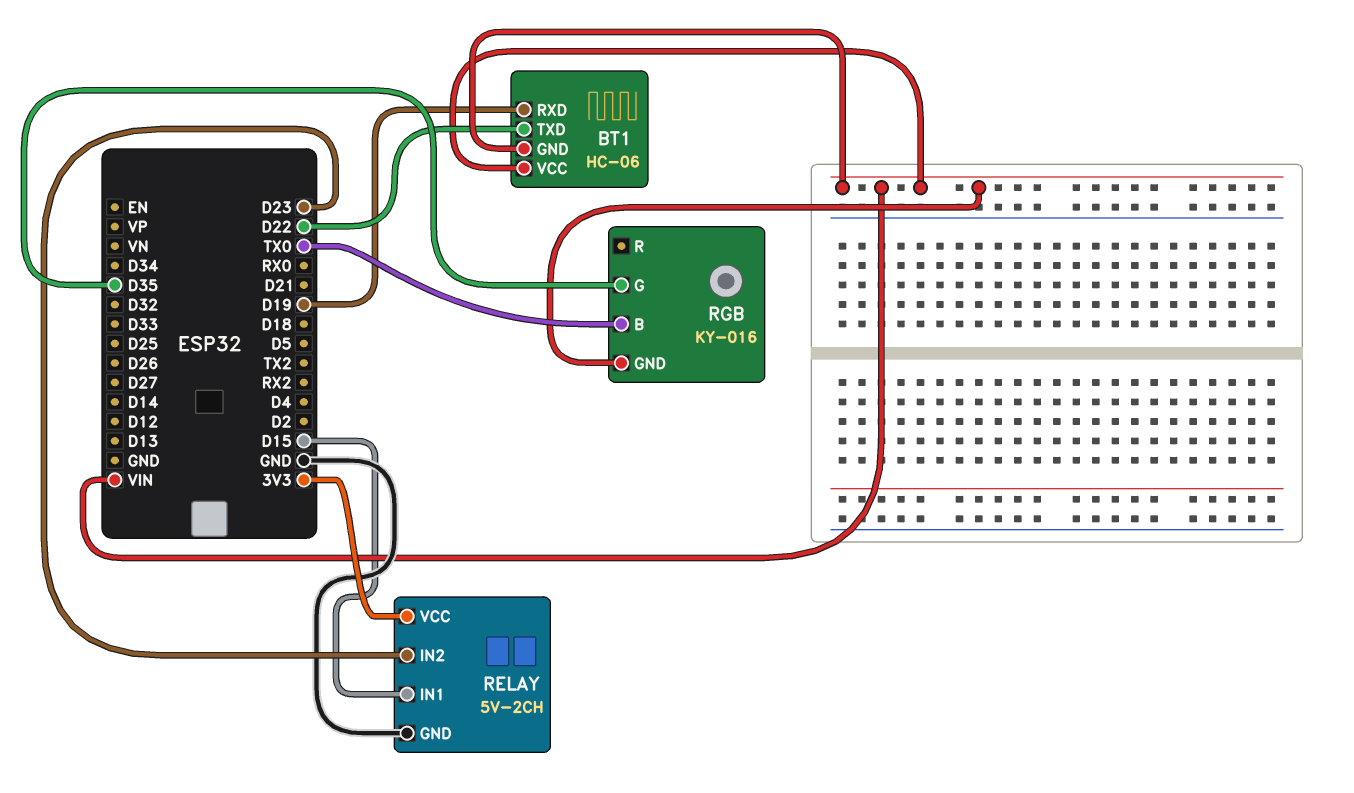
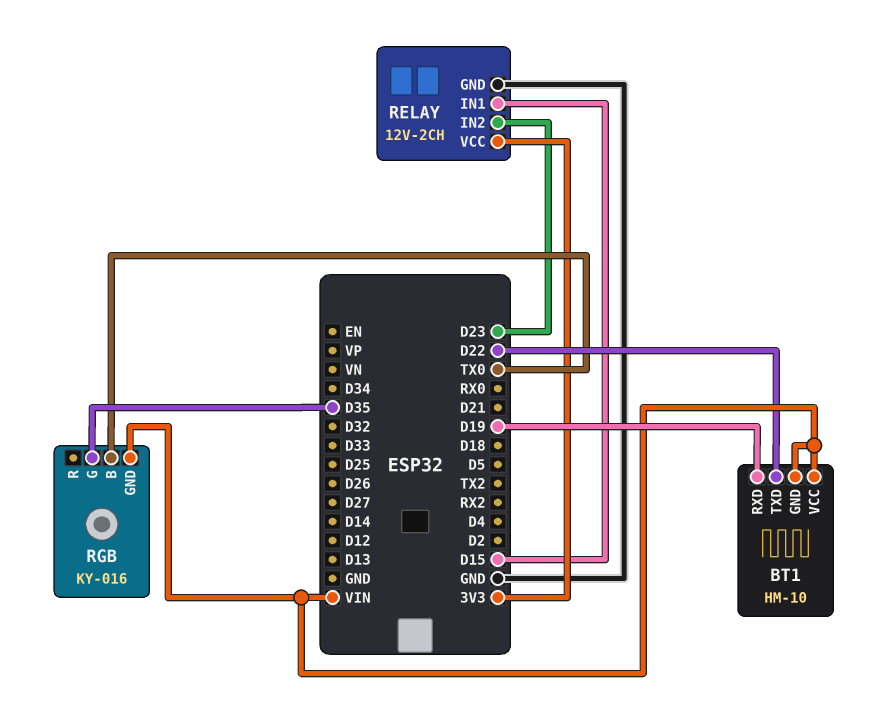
BT1: HC-06 -> HM-10
RELAY: 5V-2CH -> 12V-2CH

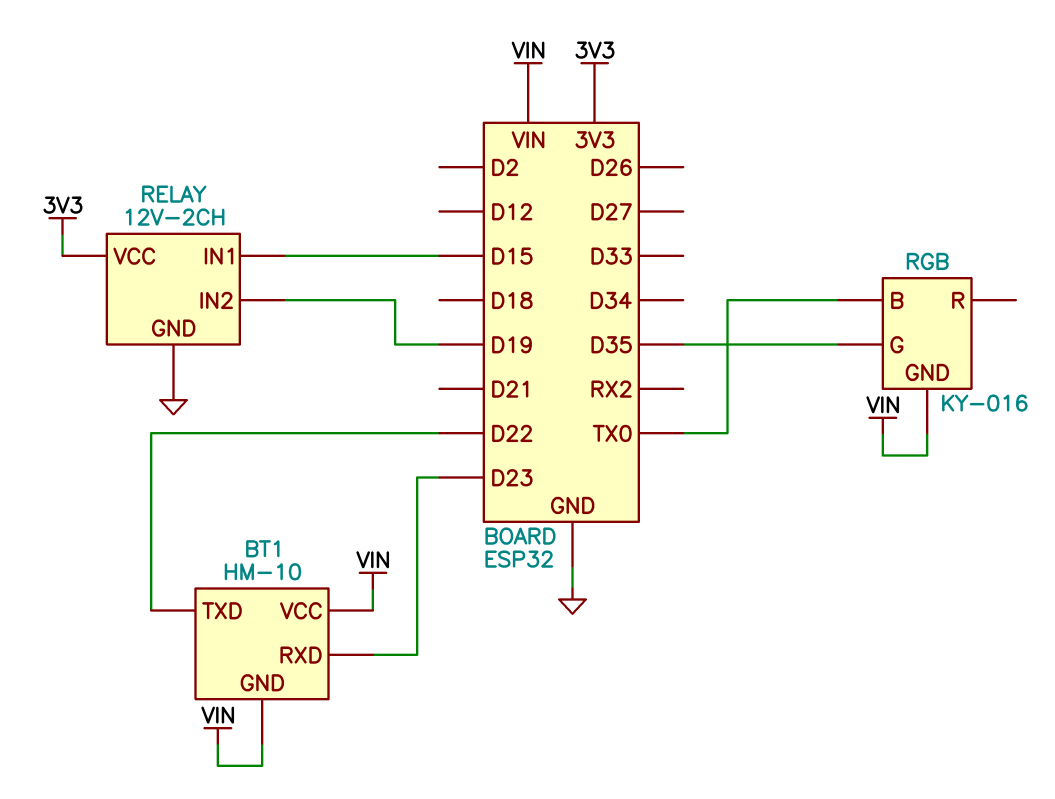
BT1 pin RXD: D19 -> D23
RELAY pin IN2: D23 -> D19

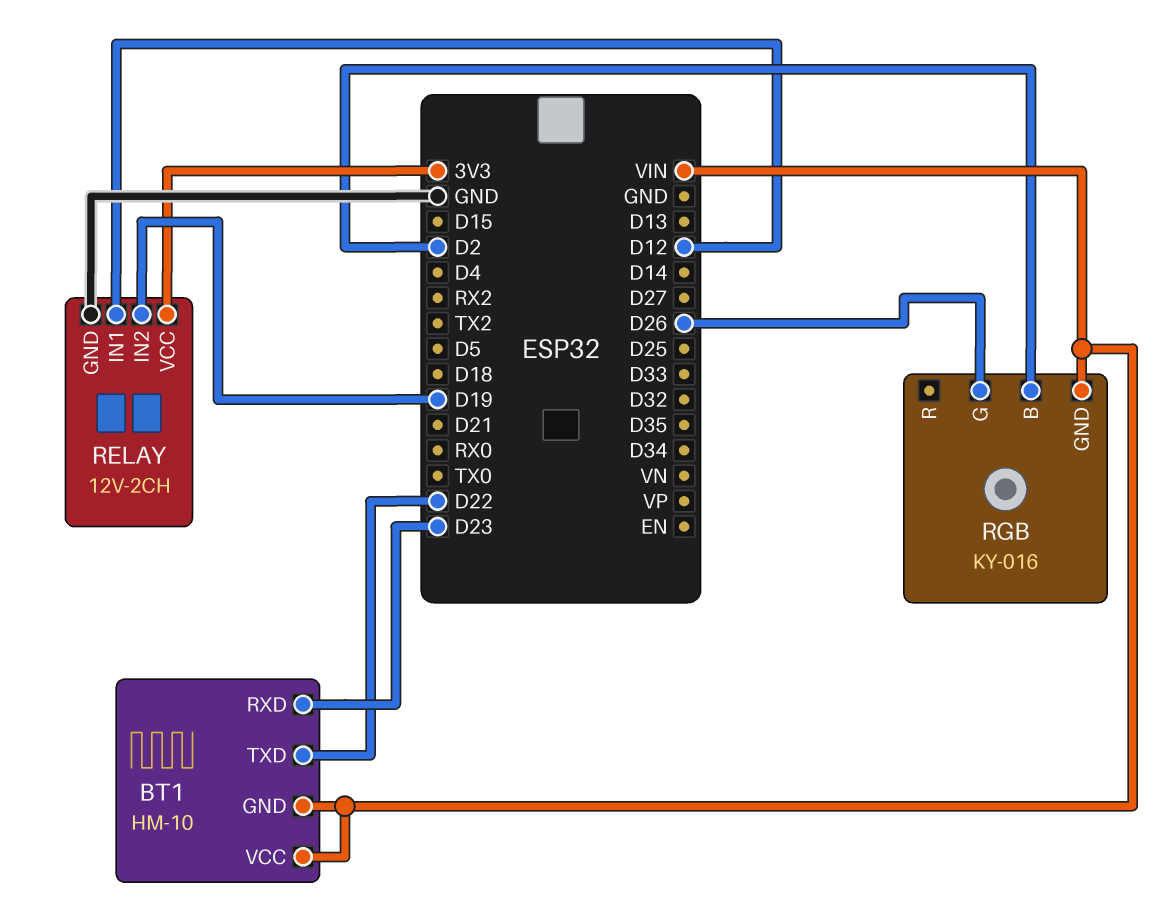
RELAY pin IN1: D15 -> D12
RGB pin B: TX0 -> D2
RGB pin G: D35 -> D26

